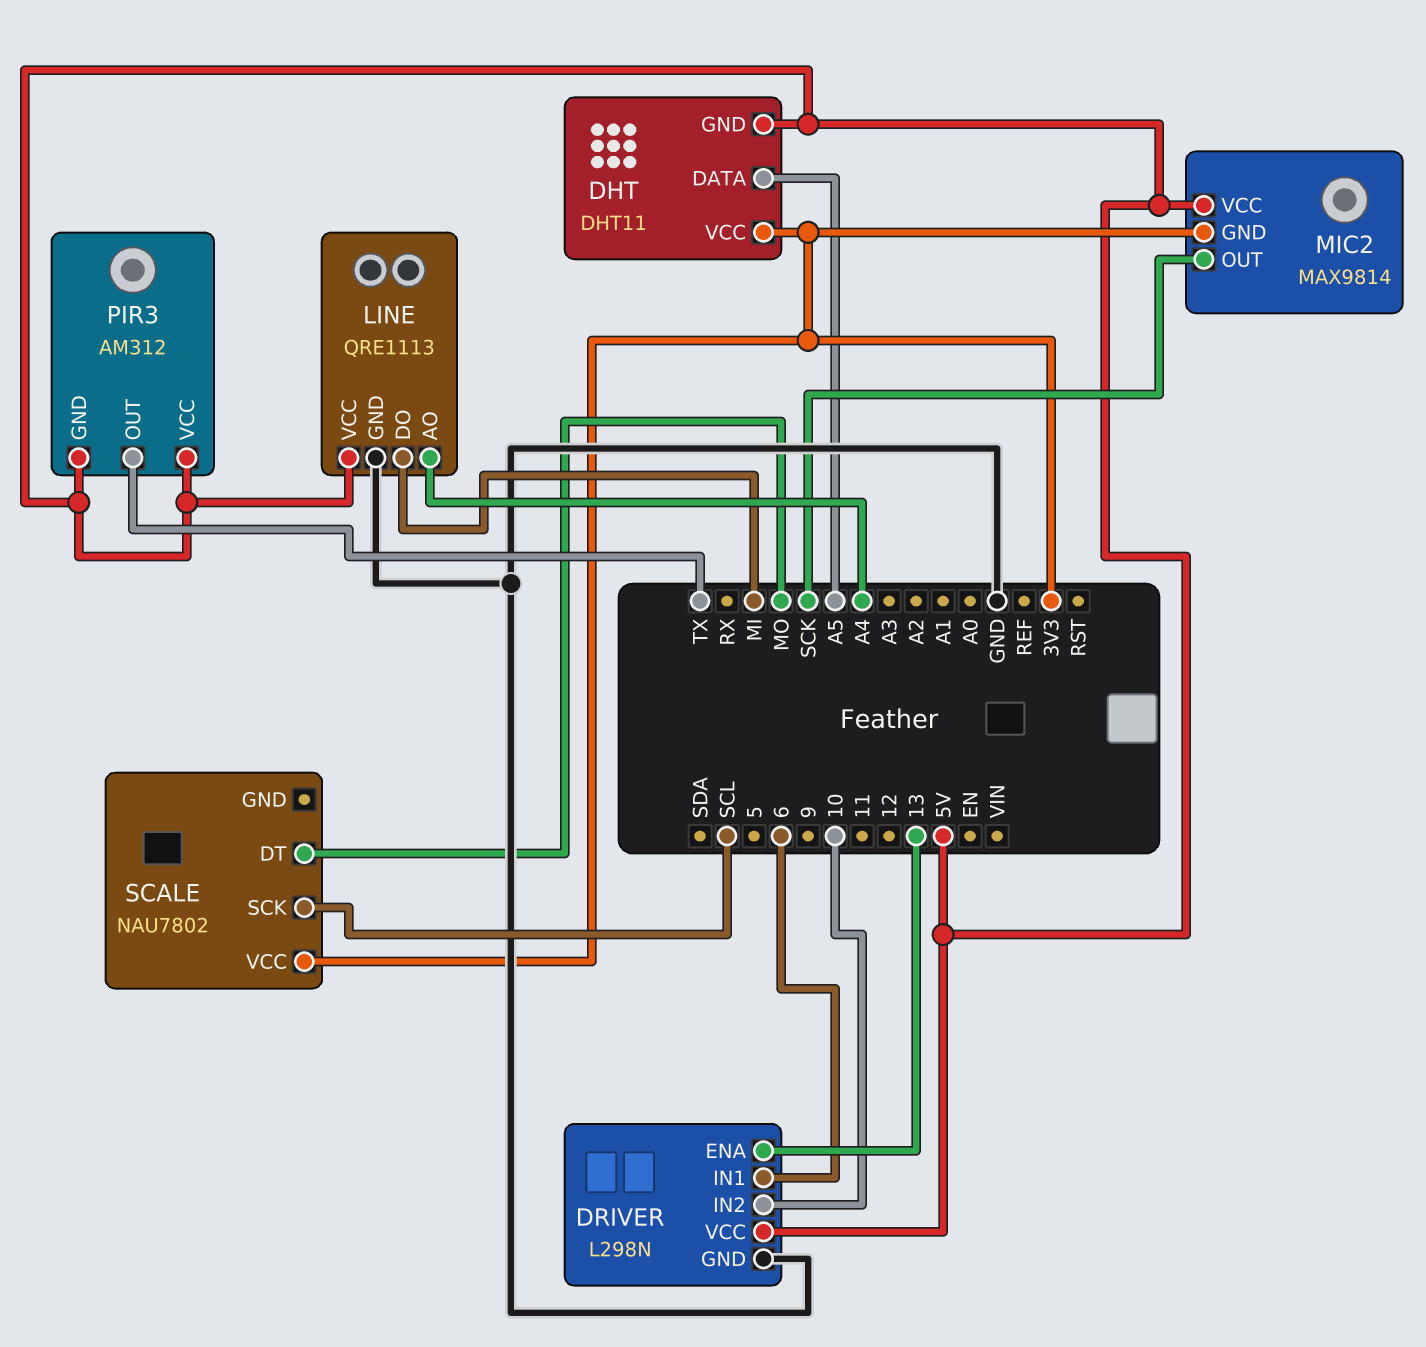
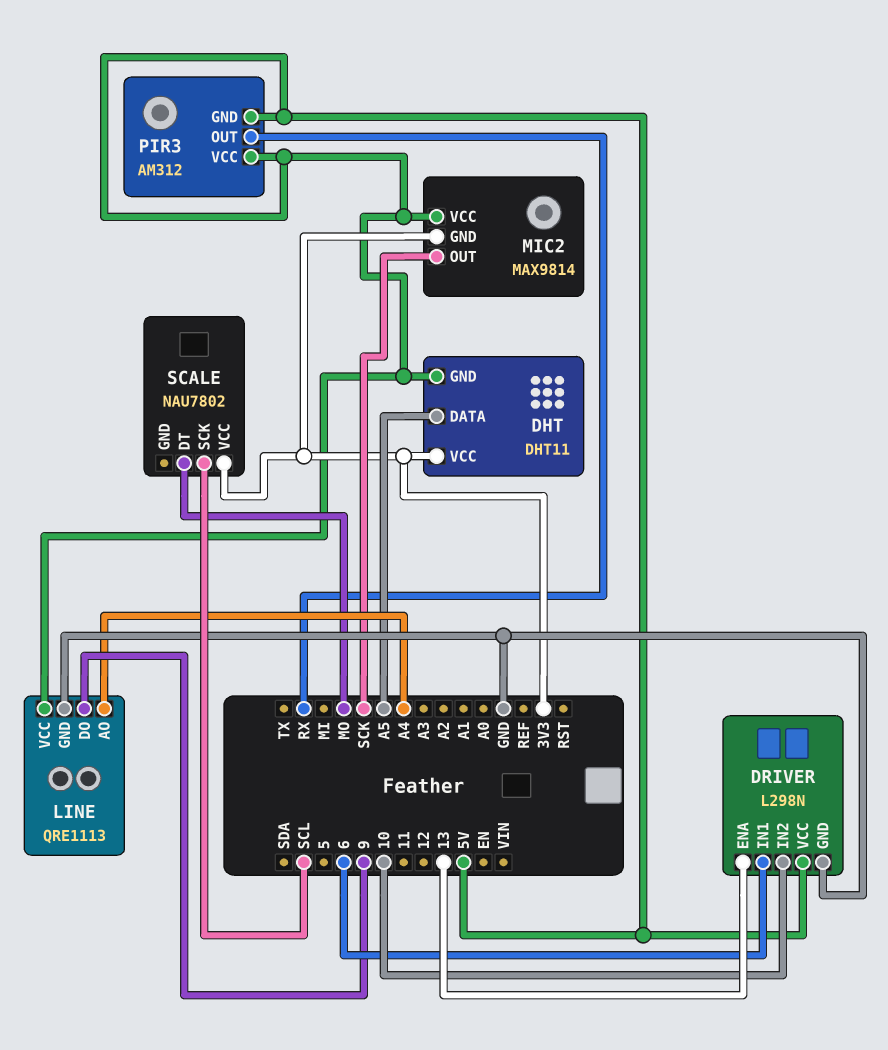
LINE pin DO: MI -> 9
PIR3 pin OUT: TX -> RX

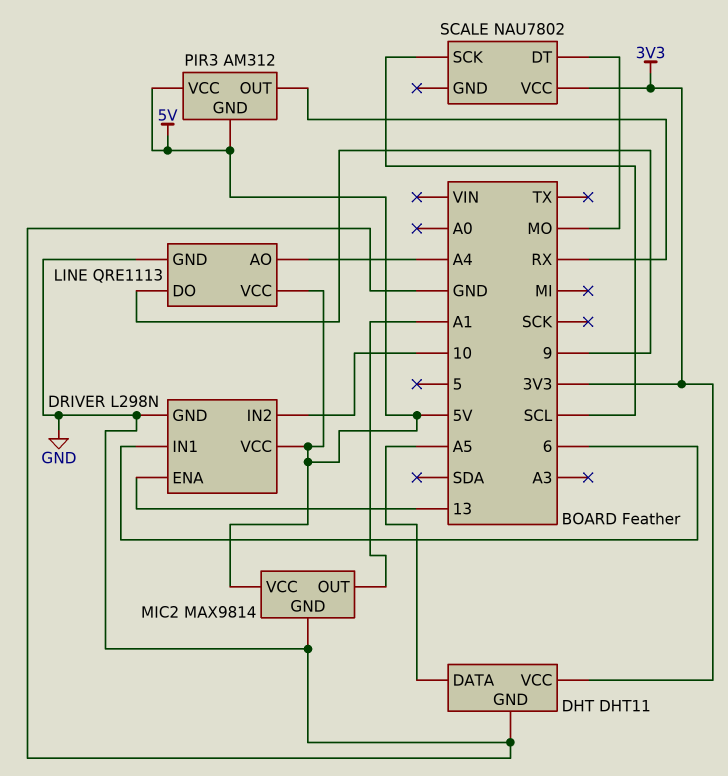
DHT pin GND: 5V -> GND
MIC2 pin GND: 3V3 -> GND
MIC2 pin OUT: SCK -> A1

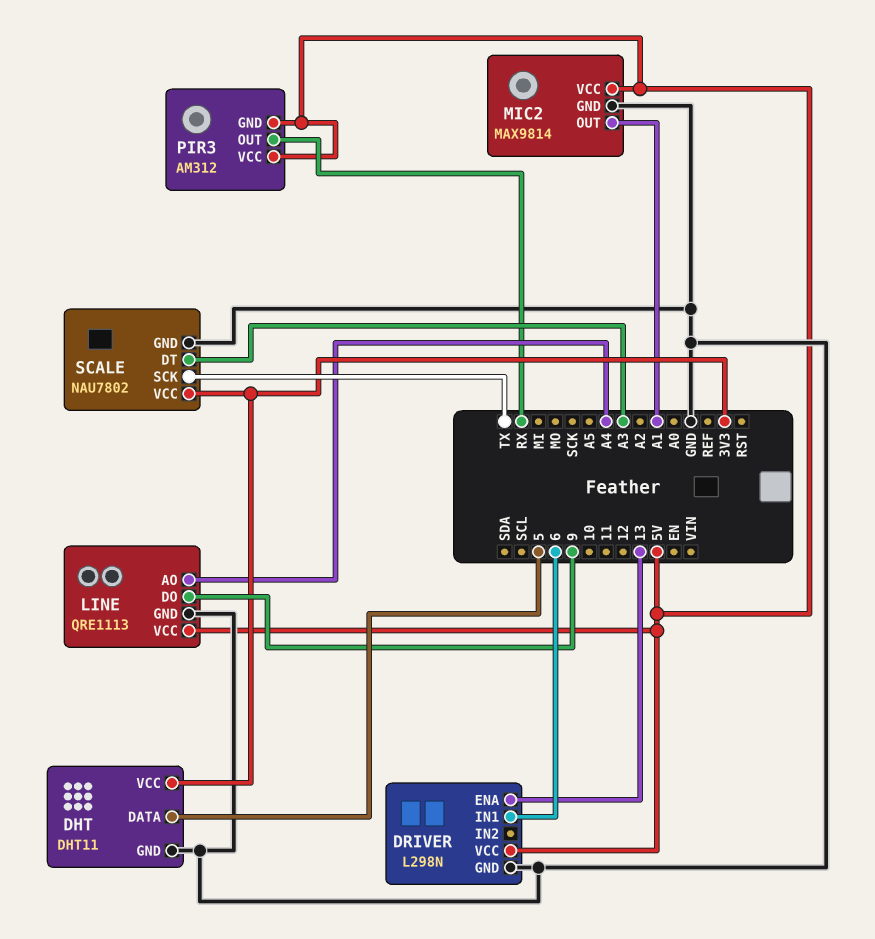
DHT pin DATA: A5 -> 5
DRIVER pin IN2: 10 -> none
SCALE pin DT: MO -> A3
SCALE pin GND: none -> GND
SCALE pin SCK: SCL -> TX

